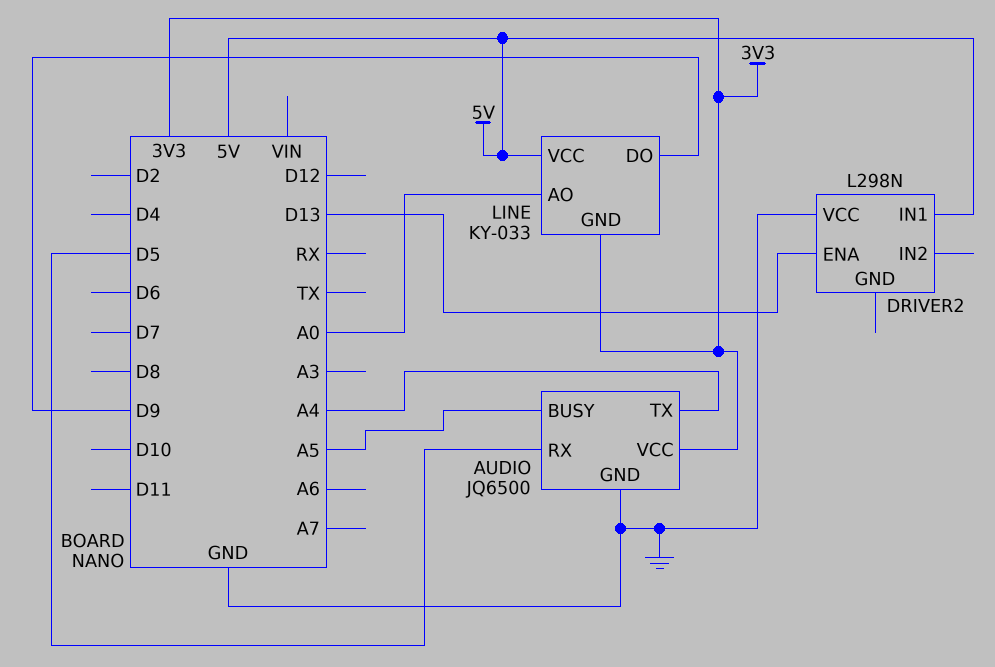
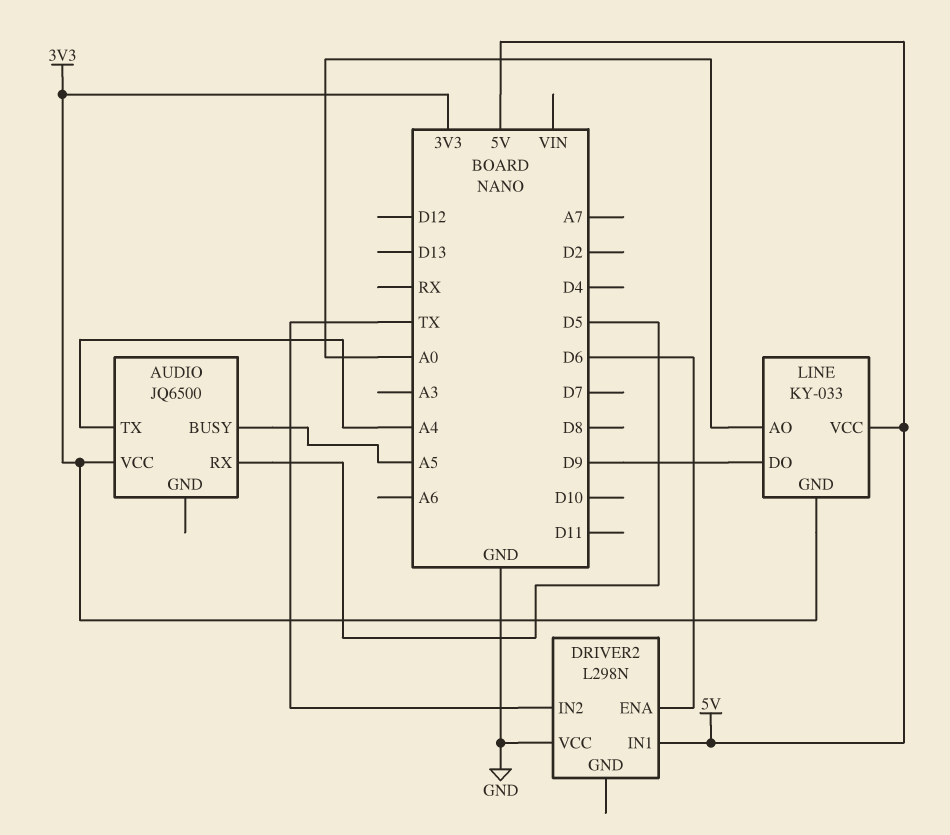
AUDIO pin GND: GND -> none
DRIVER2 pin ENA: D13 -> D6
DRIVER2 pin IN2: none -> TX

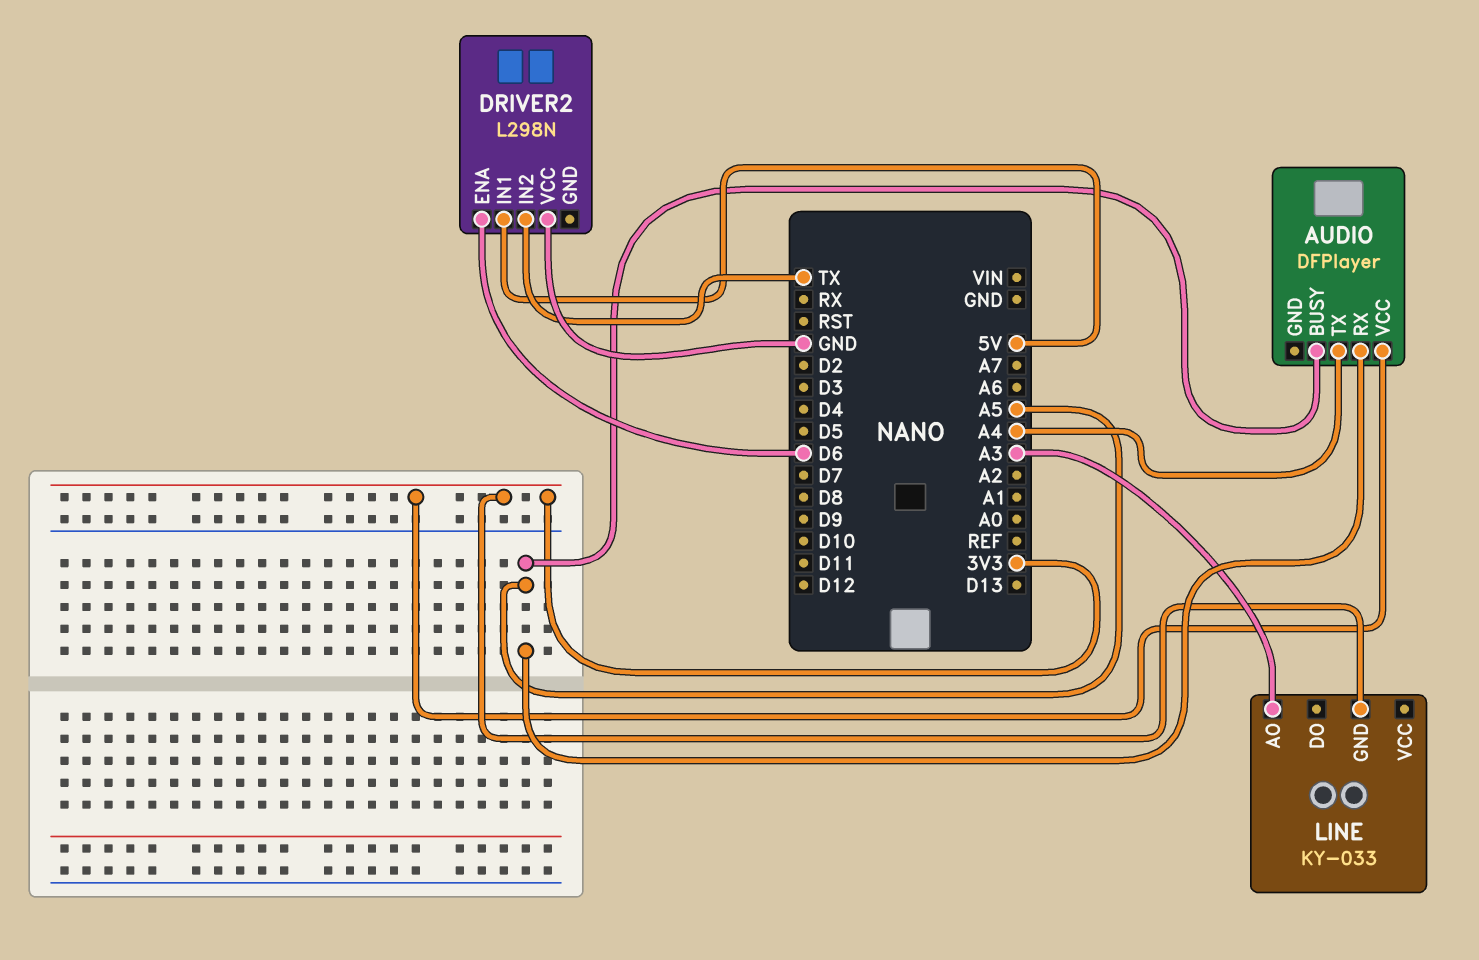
AUDIO: JQ6500 -> DFPlayer
AUDIO pin RX: D5 -> A5
LINE pin AO: A0 -> A3
LINE pin DO: D9 -> none
LINE pin VCC: 5V -> none

